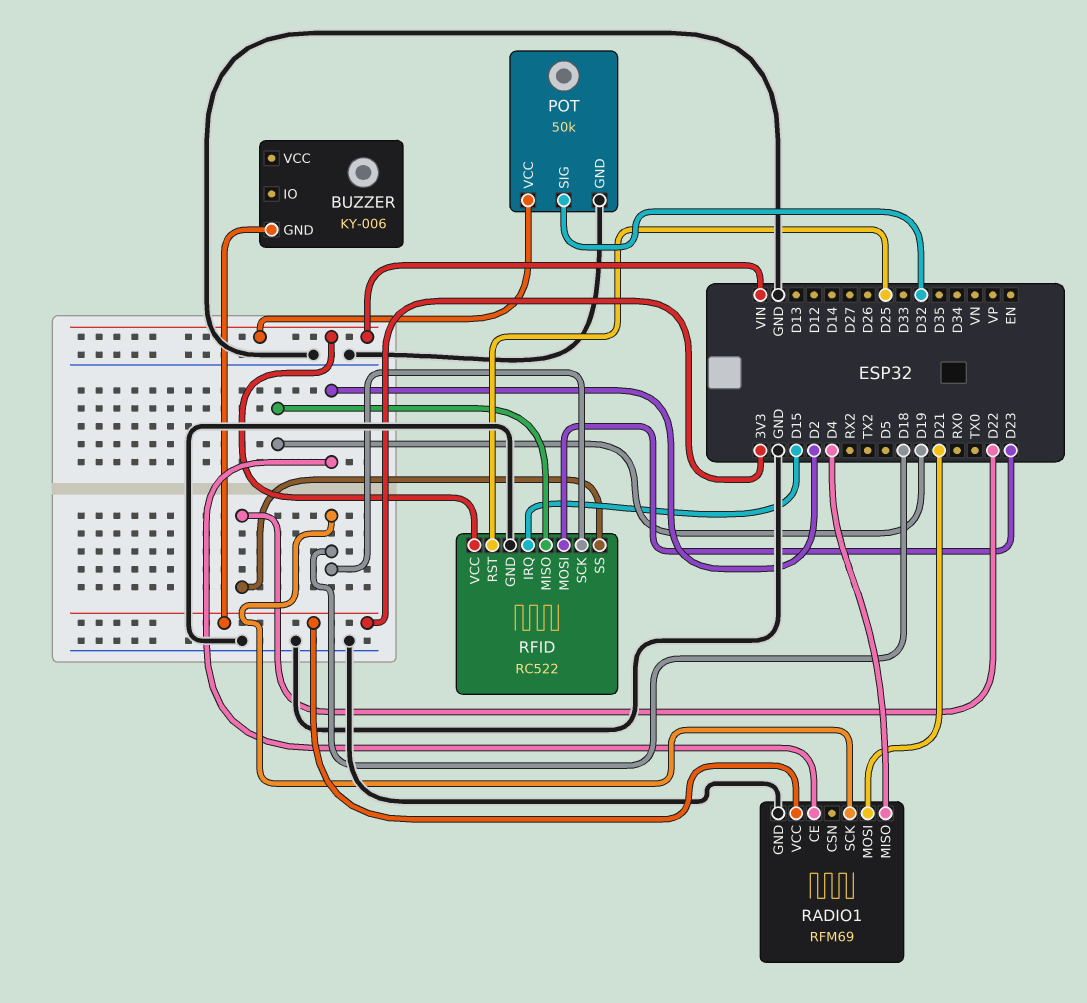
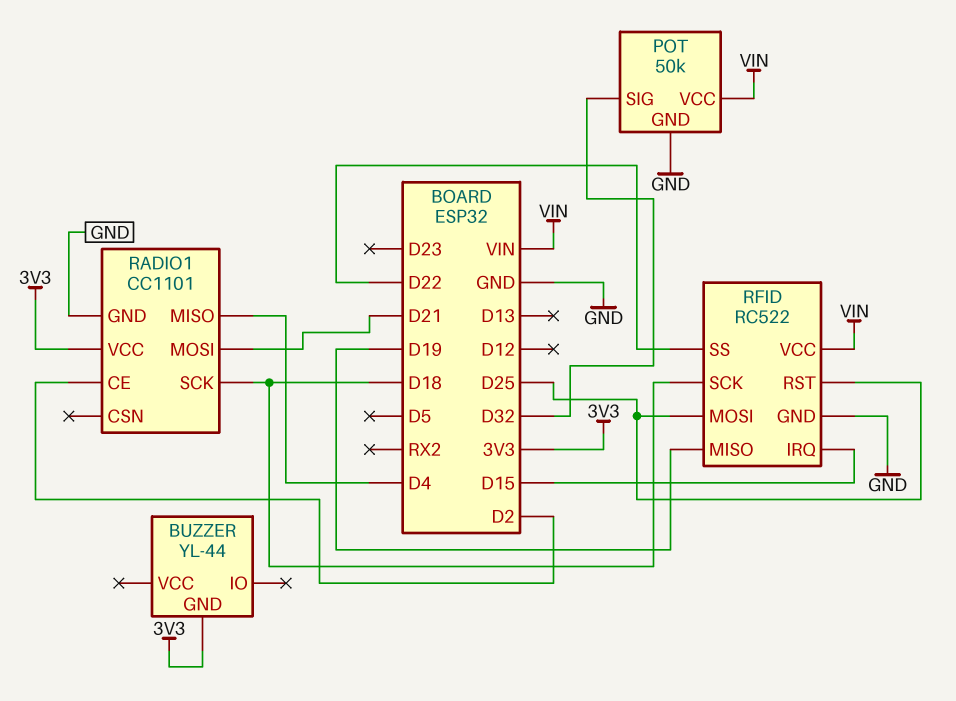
BUZZER: KY-006 -> YL-44
RADIO1: RFM69 -> CC1101
RFID pin MOSI: D23 -> D25

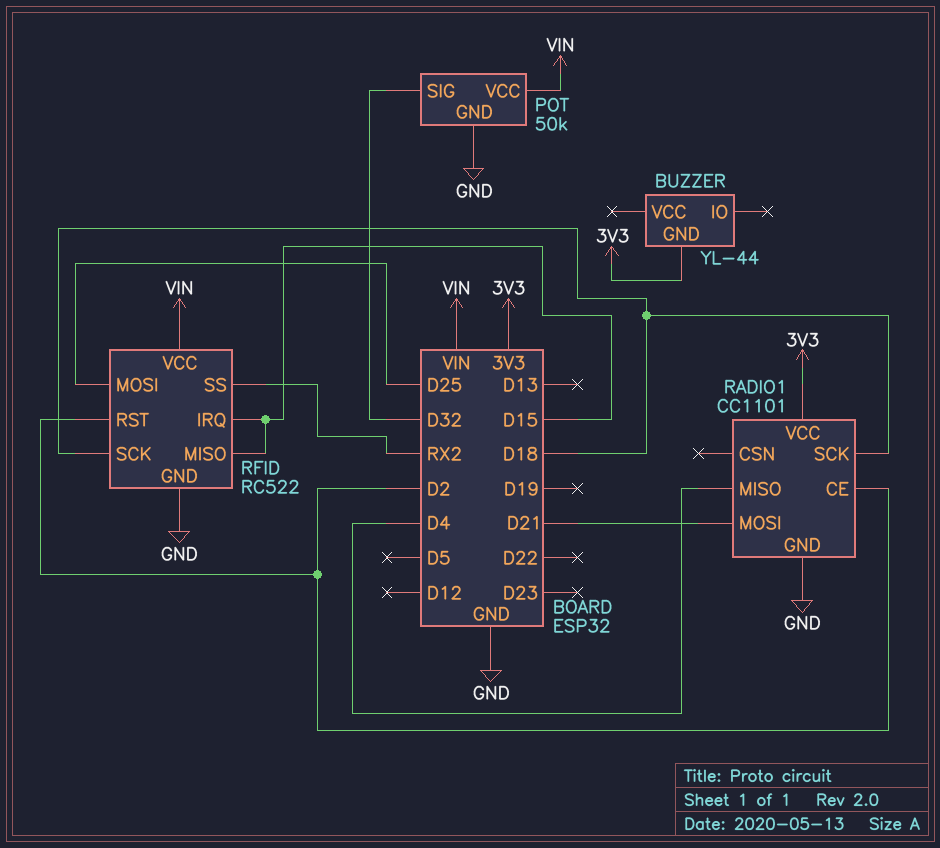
RFID pin MISO: D19 -> D15
RFID pin RST: D25 -> D2
RFID pin SS: D22 -> RX2

